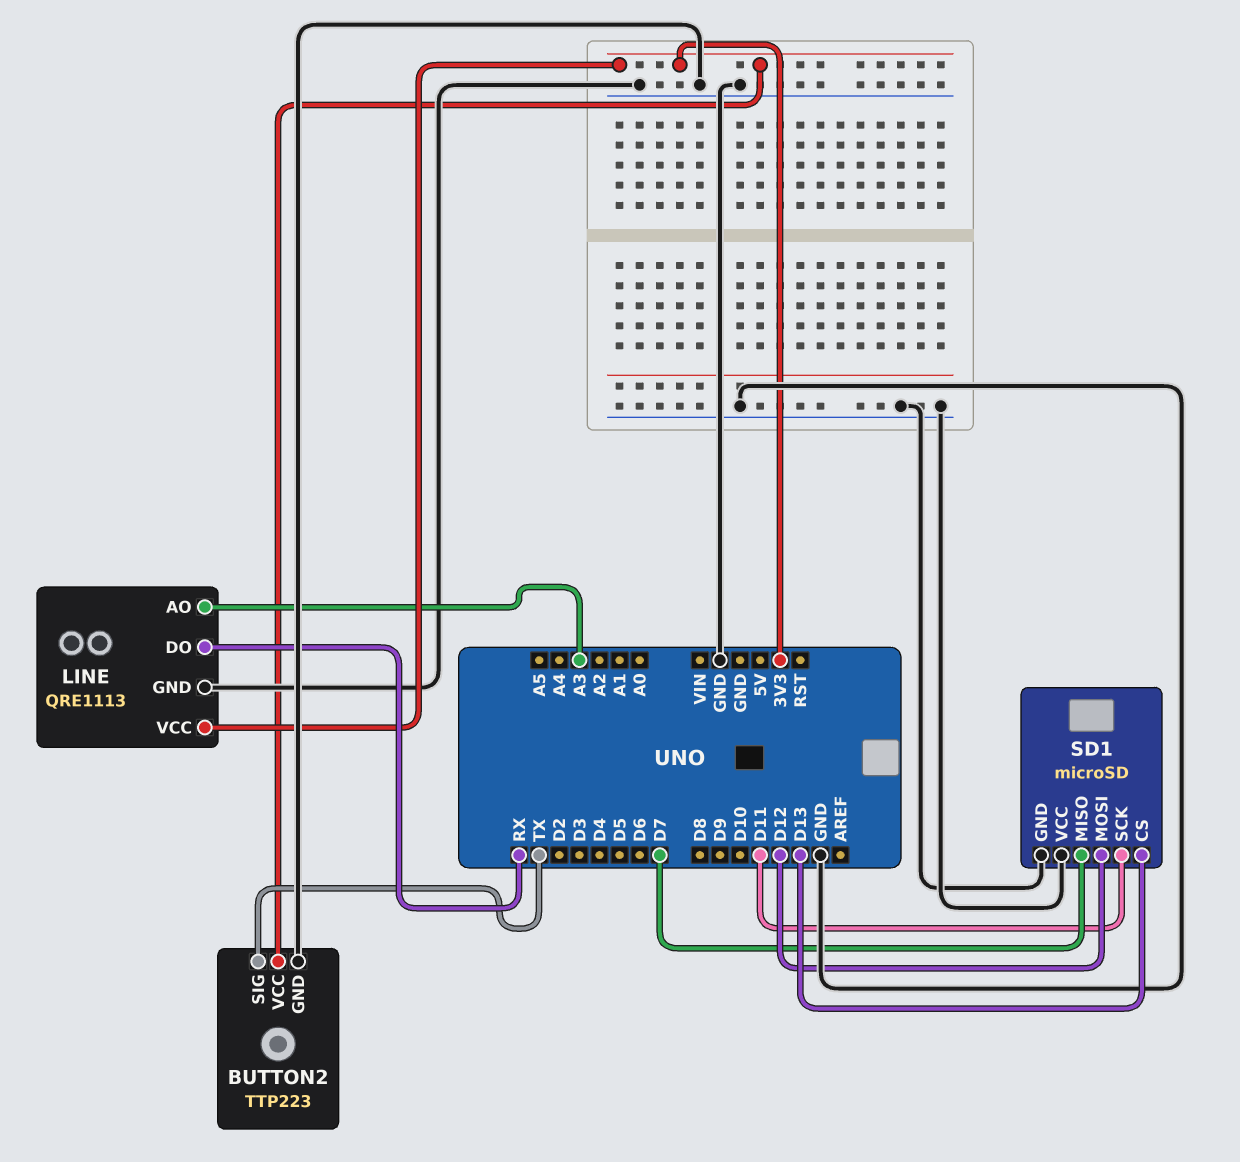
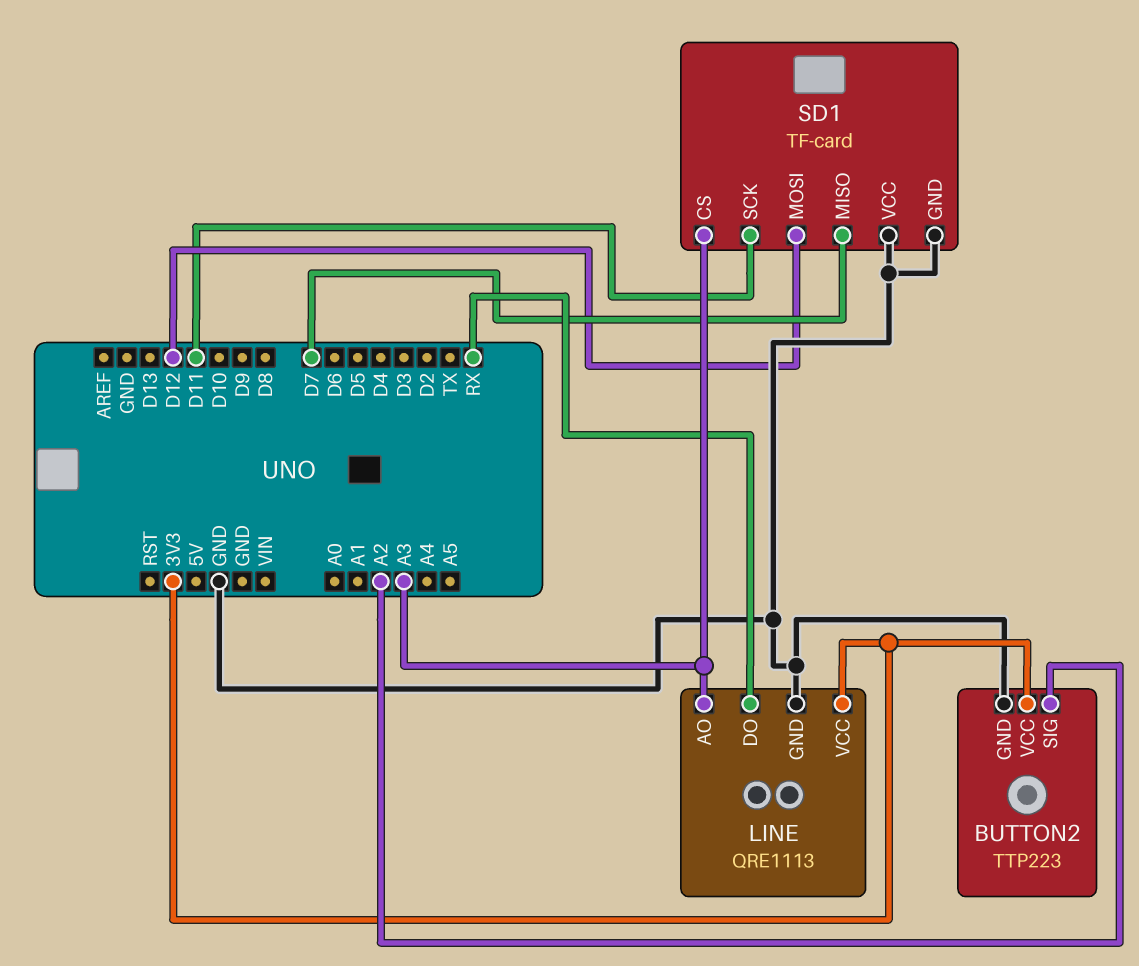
BUTTON2 pin SIG: TX -> A2
SD1: microSD -> TF-card
SD1 pin CS: D13 -> A3

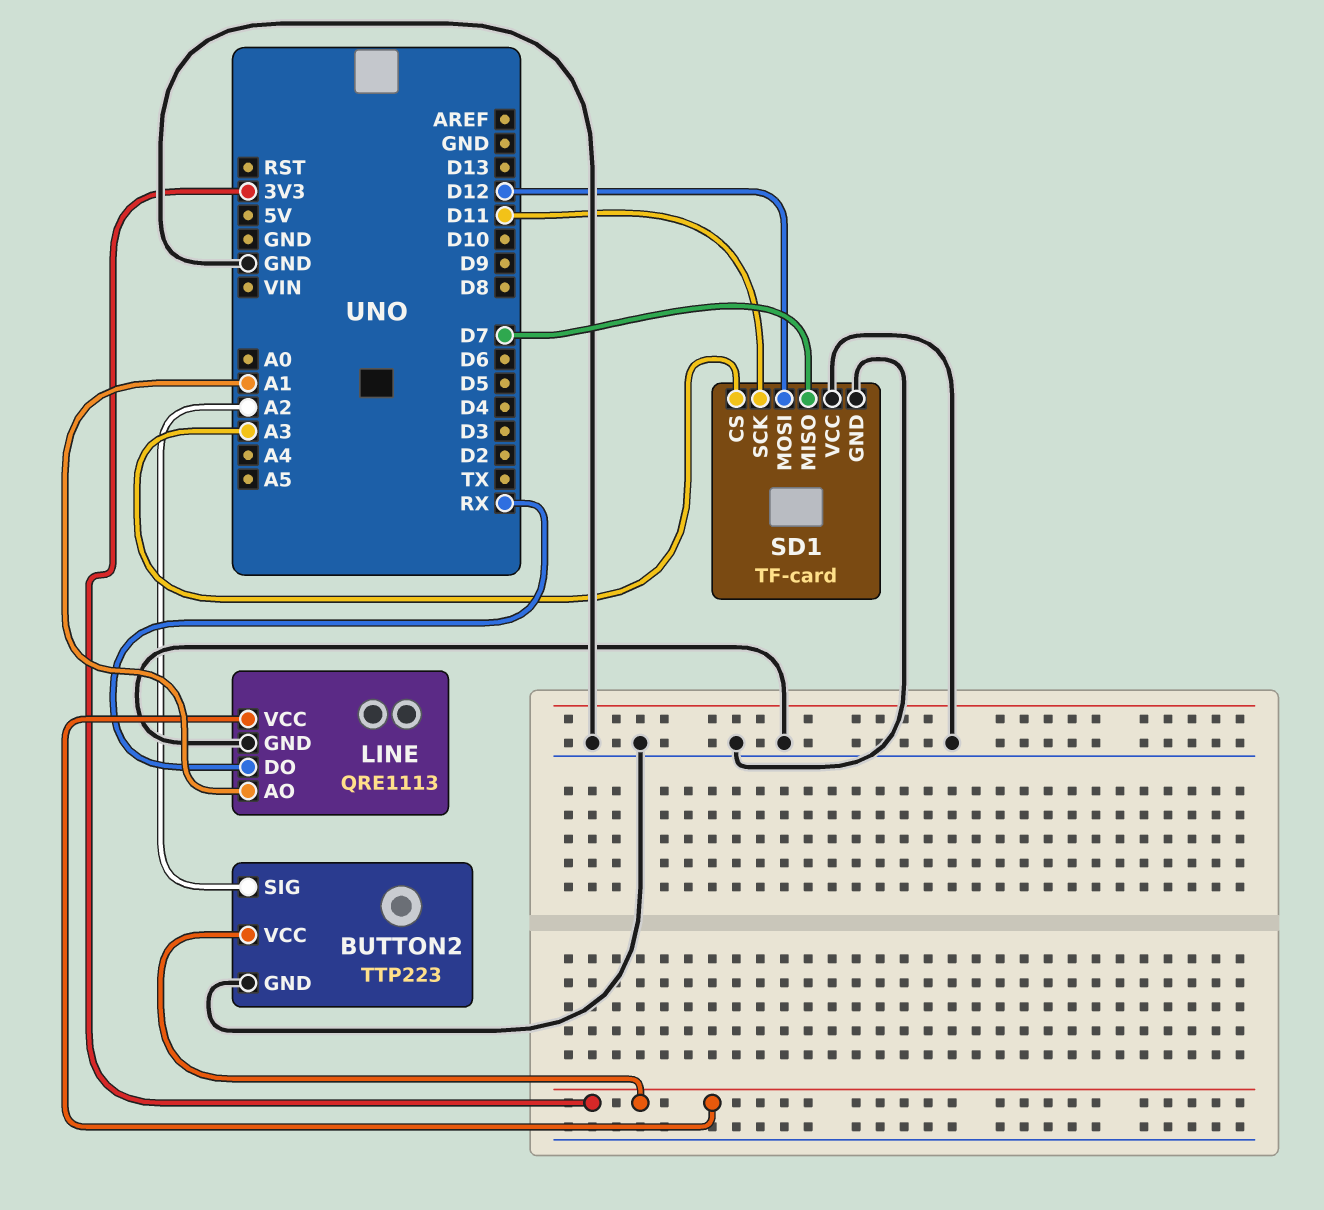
LINE pin AO: A3 -> A1

